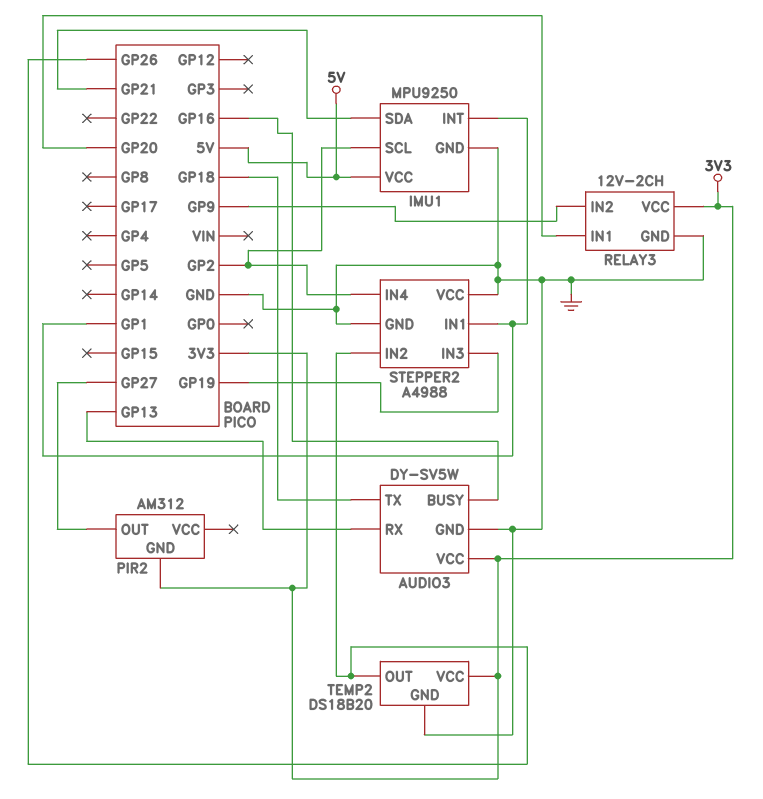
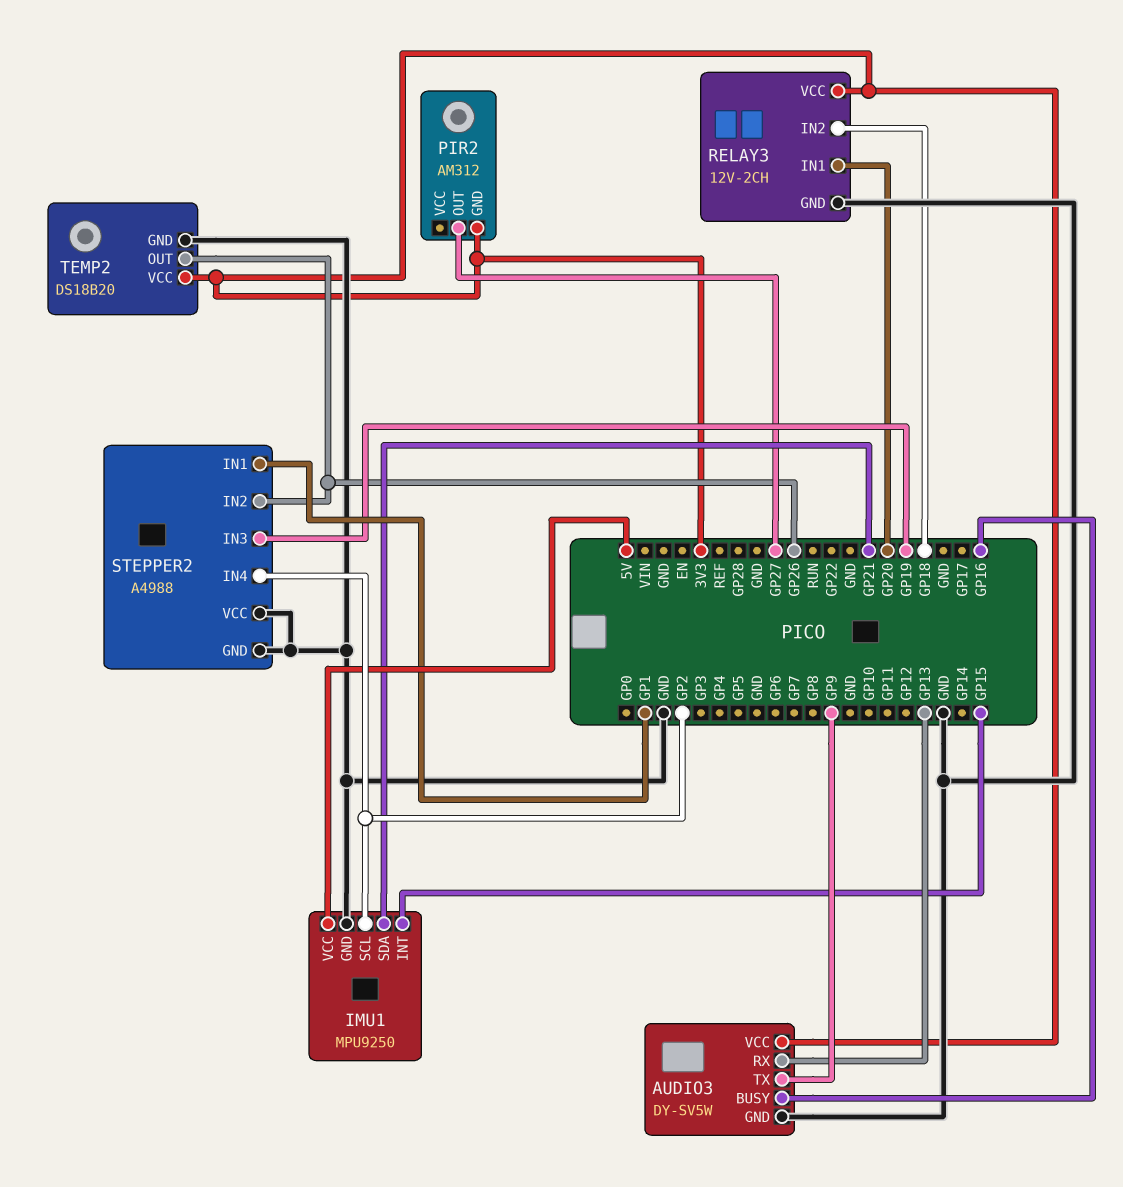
AUDIO3 pin TX: GP18 -> GP9
IMU1 pin INT: GP1 -> GP15
RELAY3 pin IN2: GP9 -> GP18

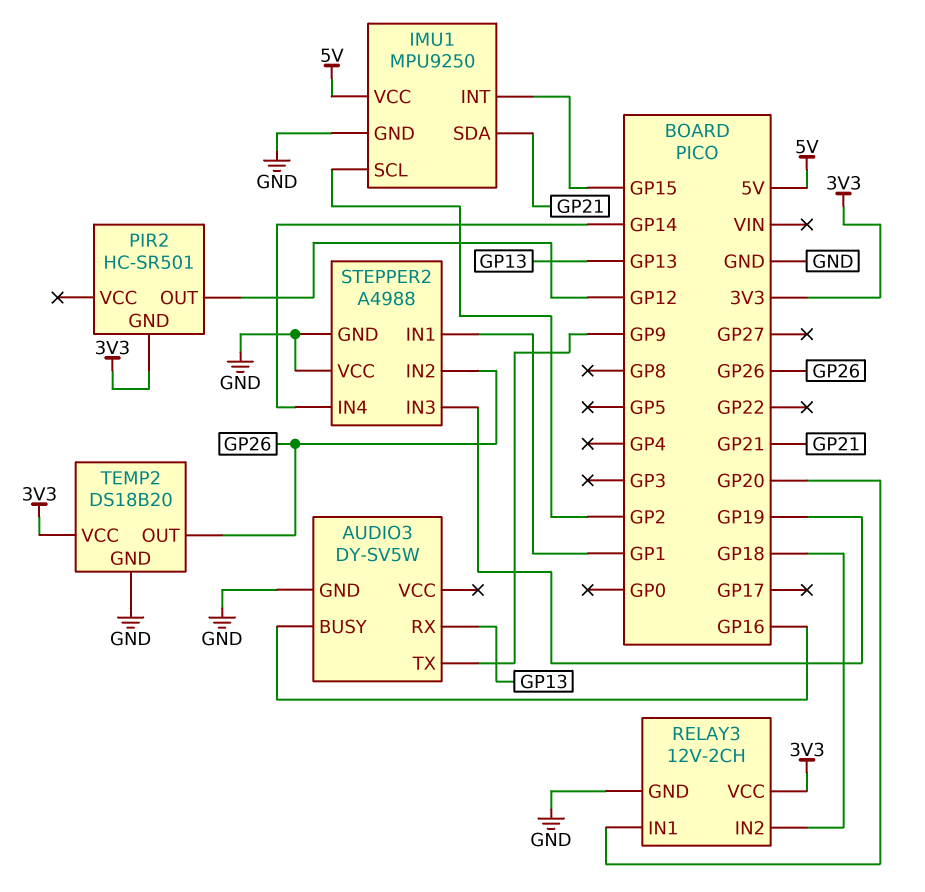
AUDIO3 pin VCC: 3V3 -> none
PIR2: AM312 -> HC-SR501
PIR2 pin OUT: GP27 -> GP12
STEPPER2 pin IN4: GP2 -> GP14

